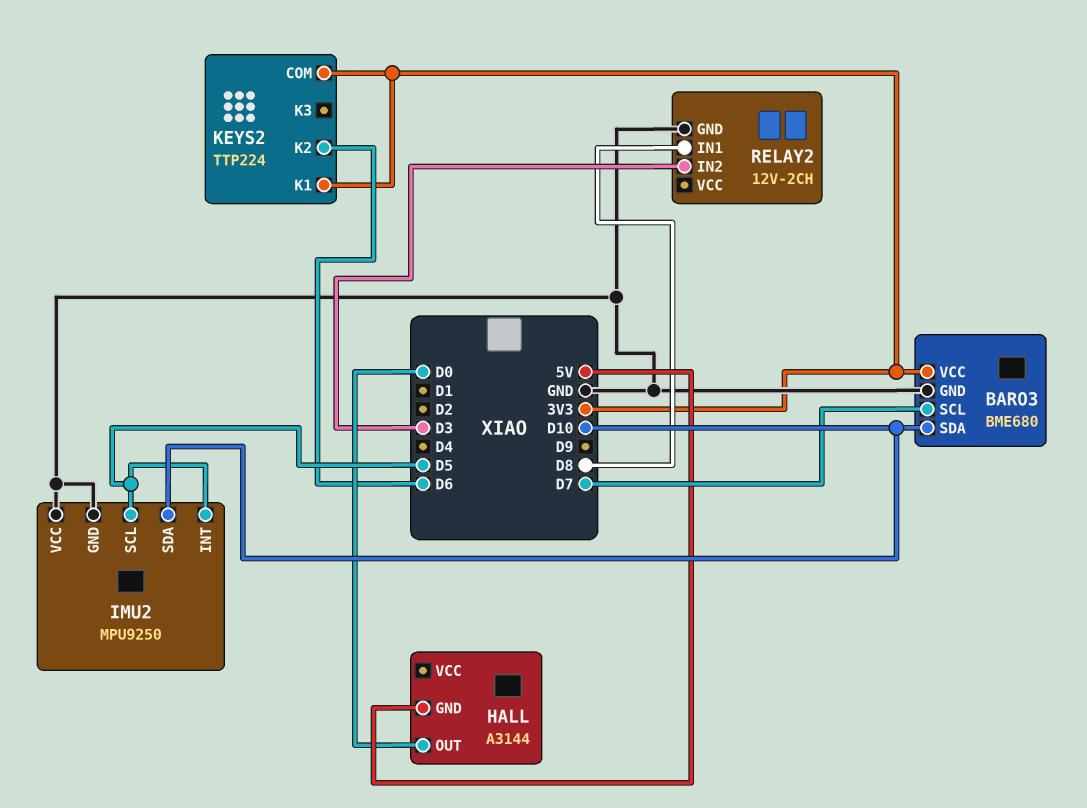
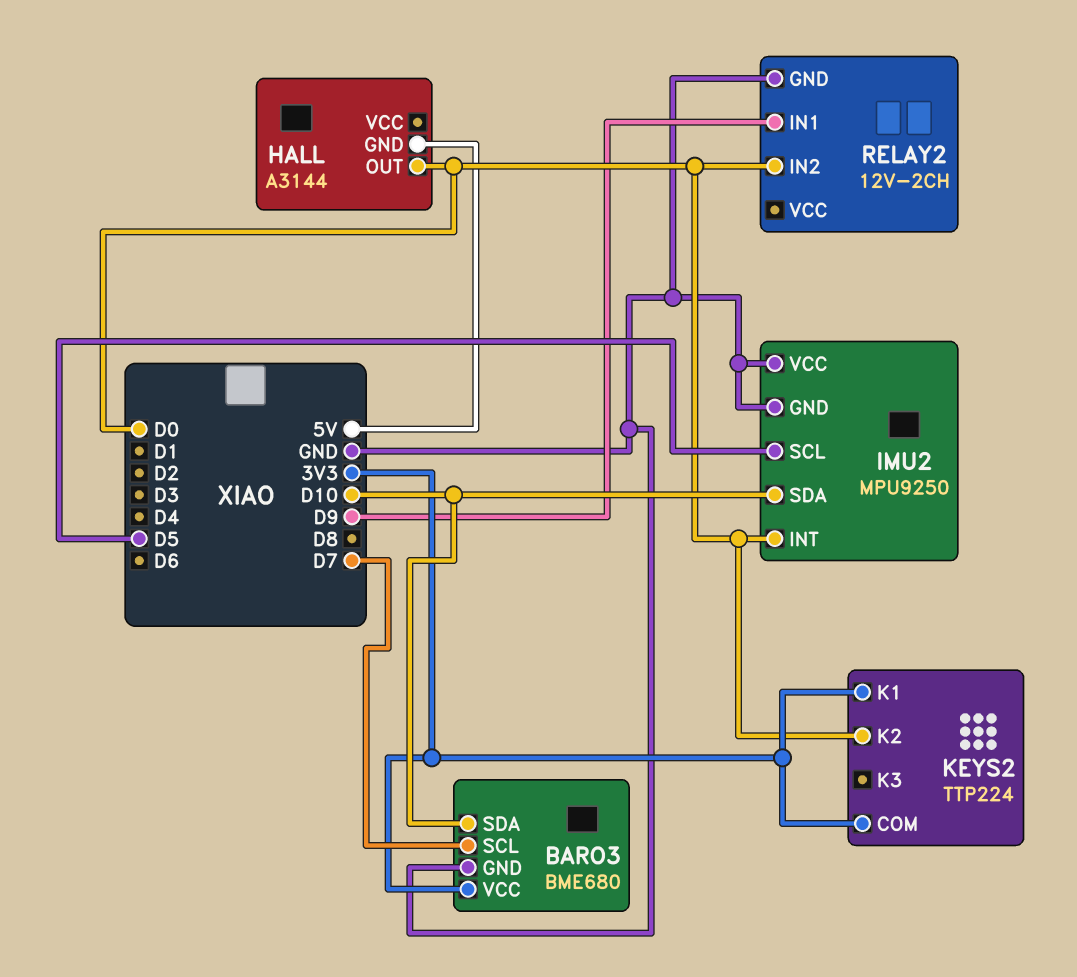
IMU2 pin INT: D5 -> D0
KEYS2 pin K2: D6 -> D0
RELAY2 pin IN1: D8 -> D9
RELAY2 pin IN2: D3 -> D0

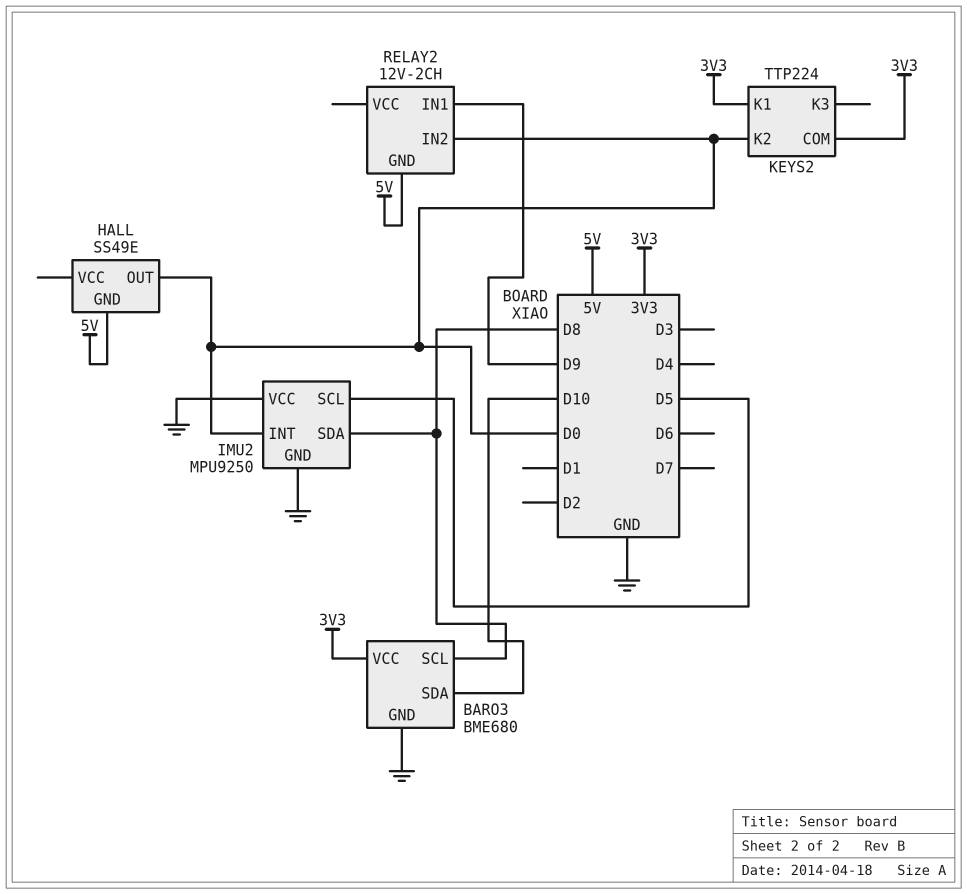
BARO3 pin SCL: D7 -> D8
HALL: A3144 -> SS49E
IMU2 pin SDA: D10 -> D8
RELAY2 pin GND: GND -> 5V

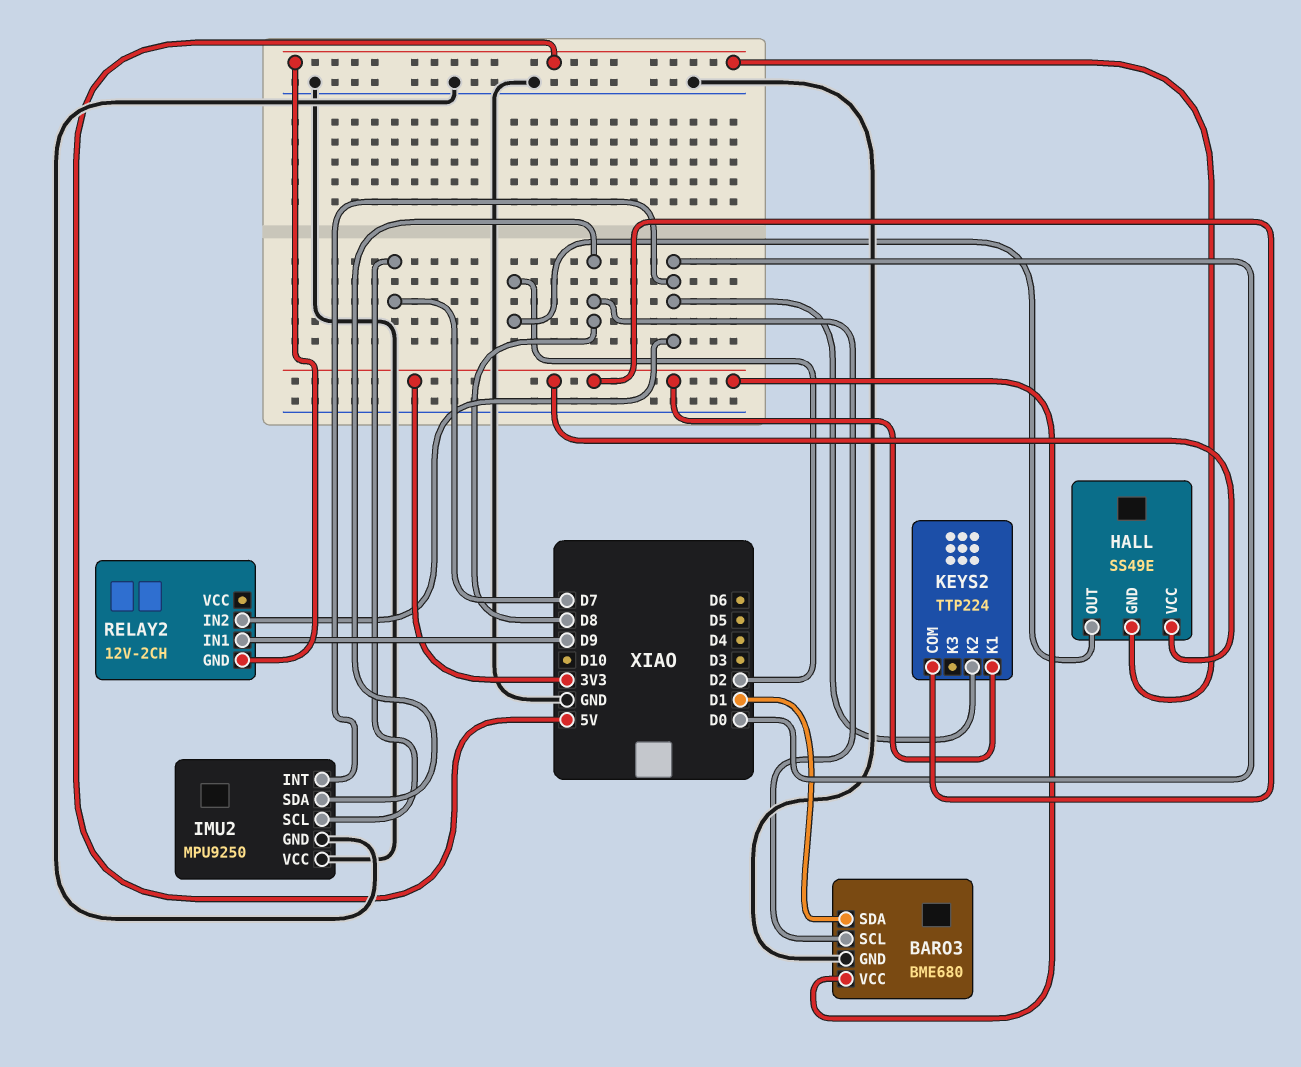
BARO3 pin SDA: D10 -> D1
HALL pin OUT: D0 -> D2
HALL pin VCC: none -> 3V3
IMU2 pin SCL: D5 -> D7

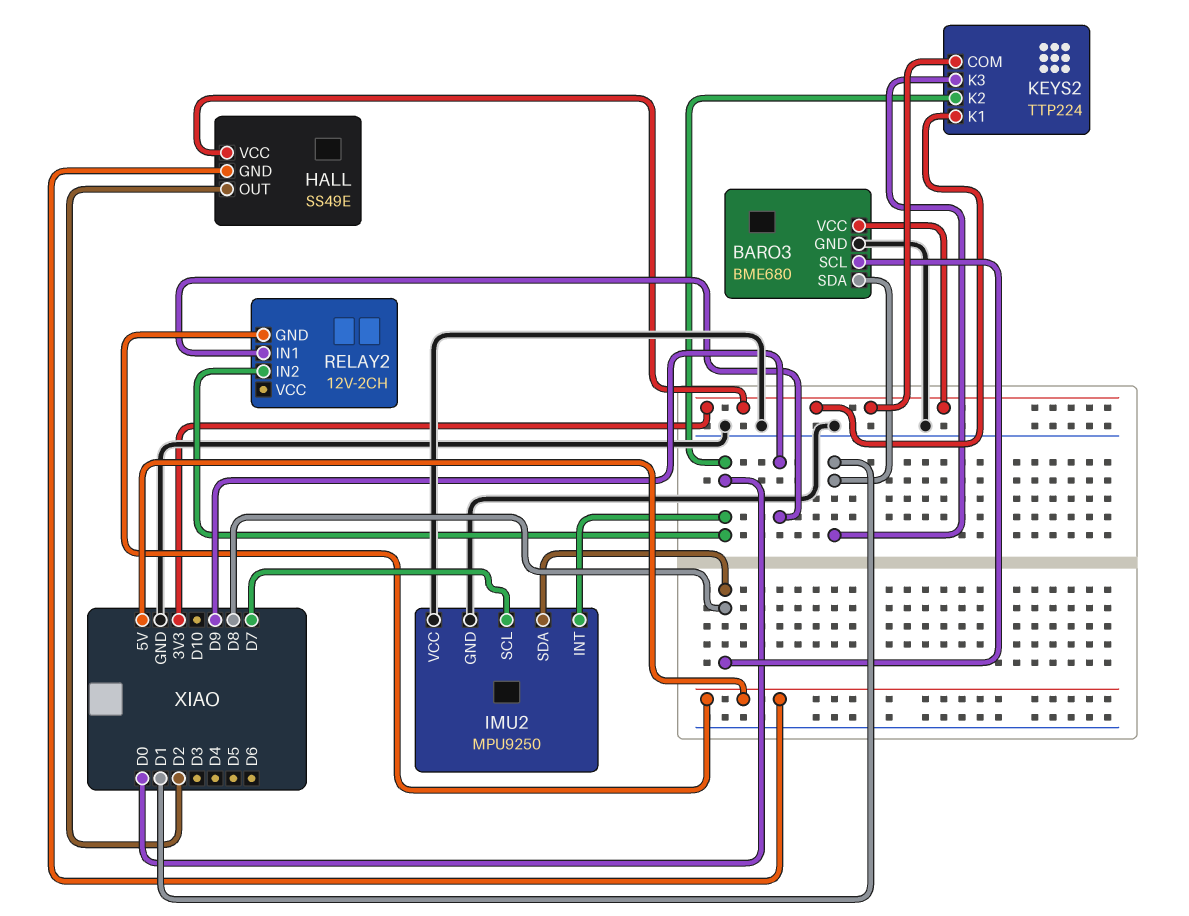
KEYS2 pin K3: none -> D1

